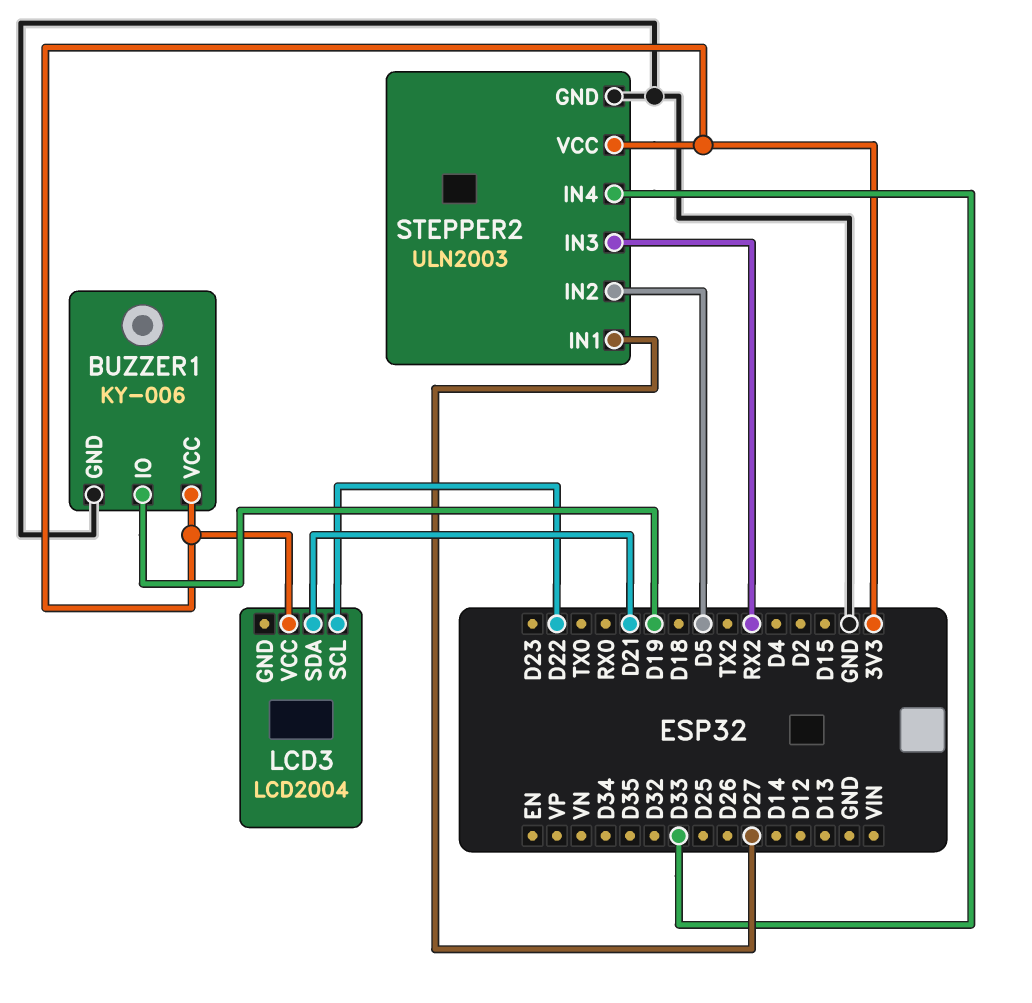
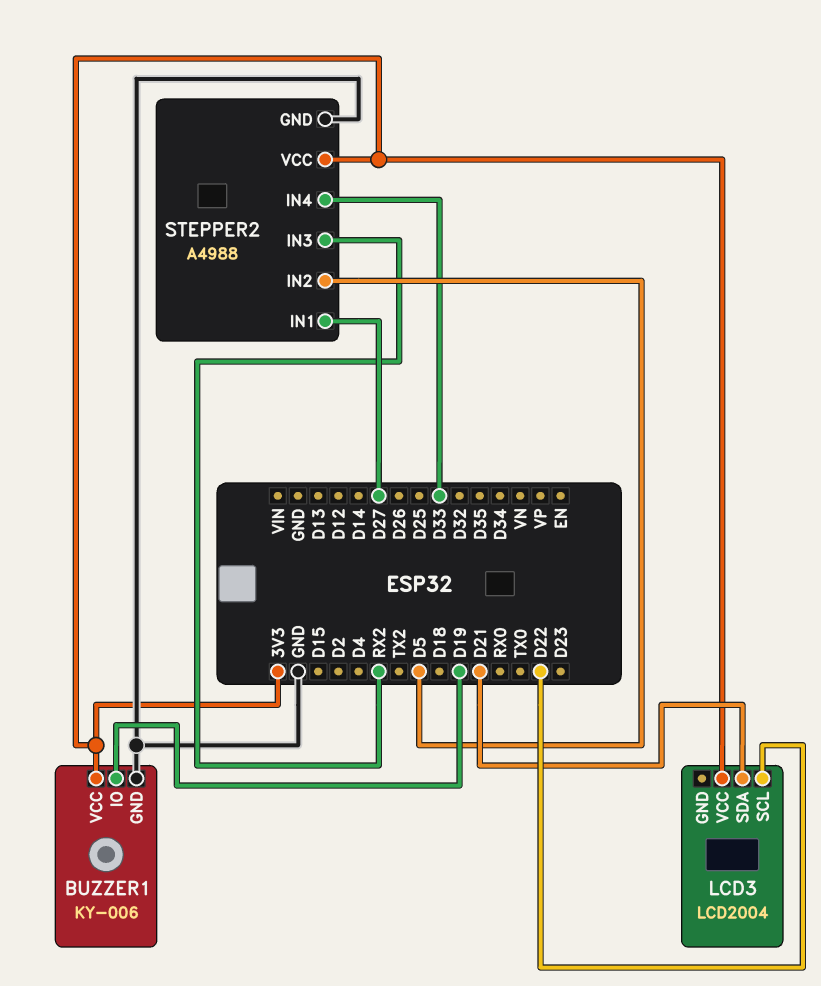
STEPPER2: ULN2003 -> A4988

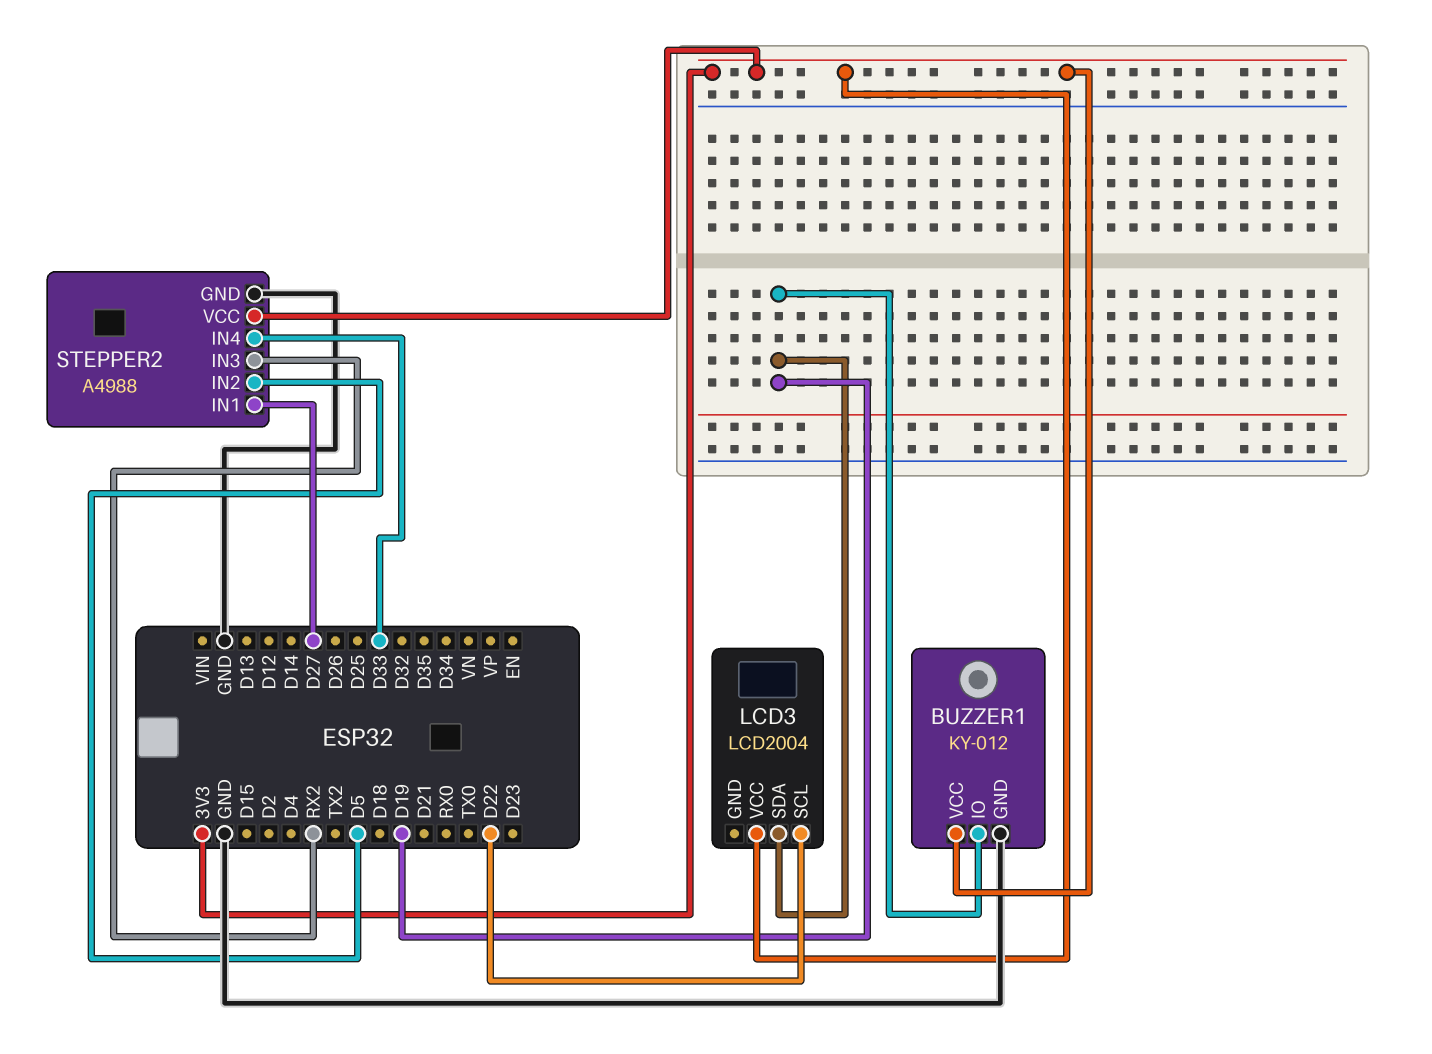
BUZZER1: KY-006 -> KY-012
LCD3 pin SDA: D21 -> D19

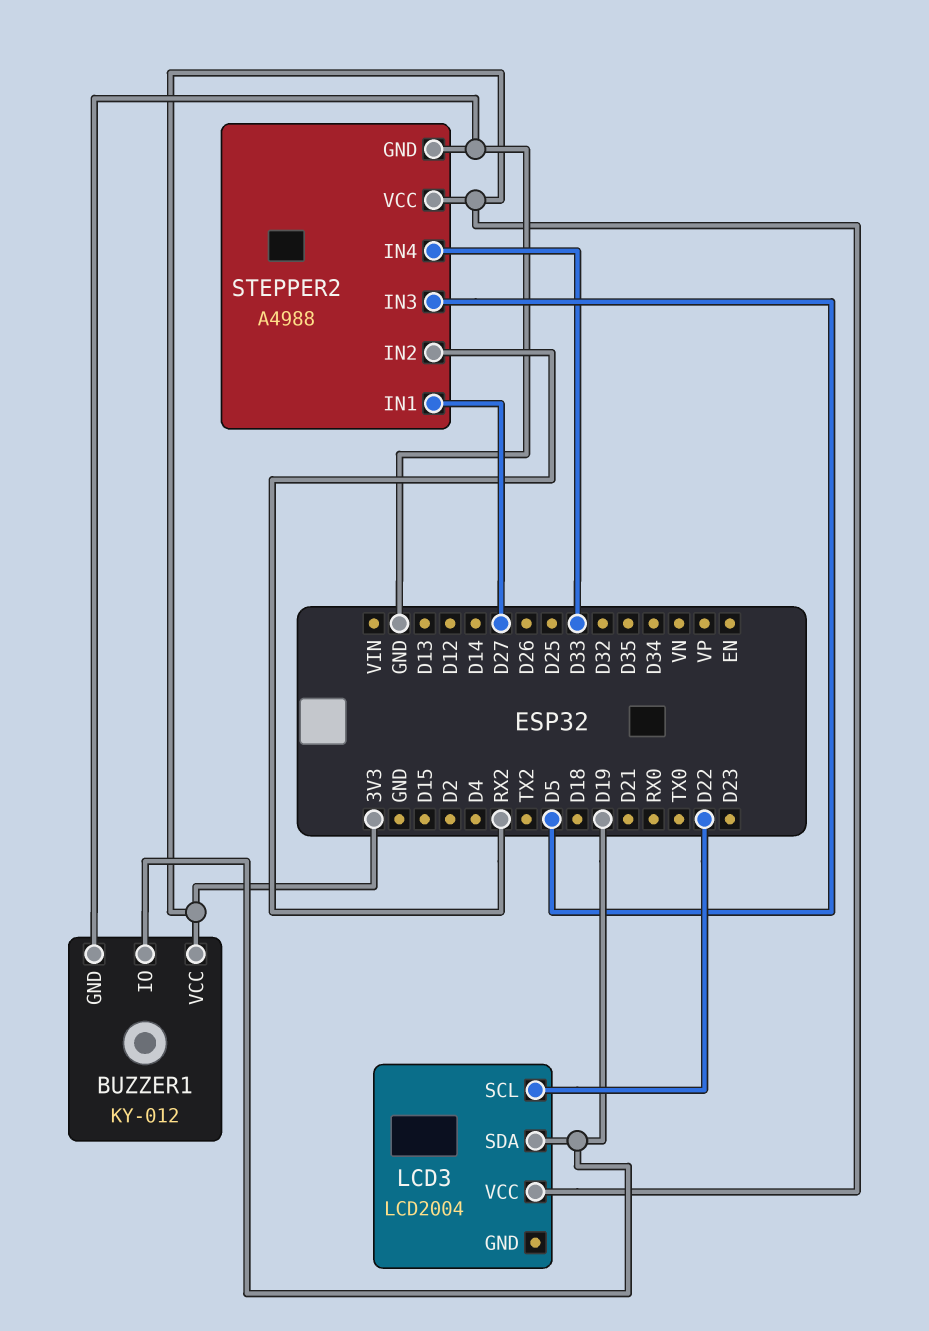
STEPPER2 pin IN2: D5 -> RX2
STEPPER2 pin IN3: RX2 -> D5

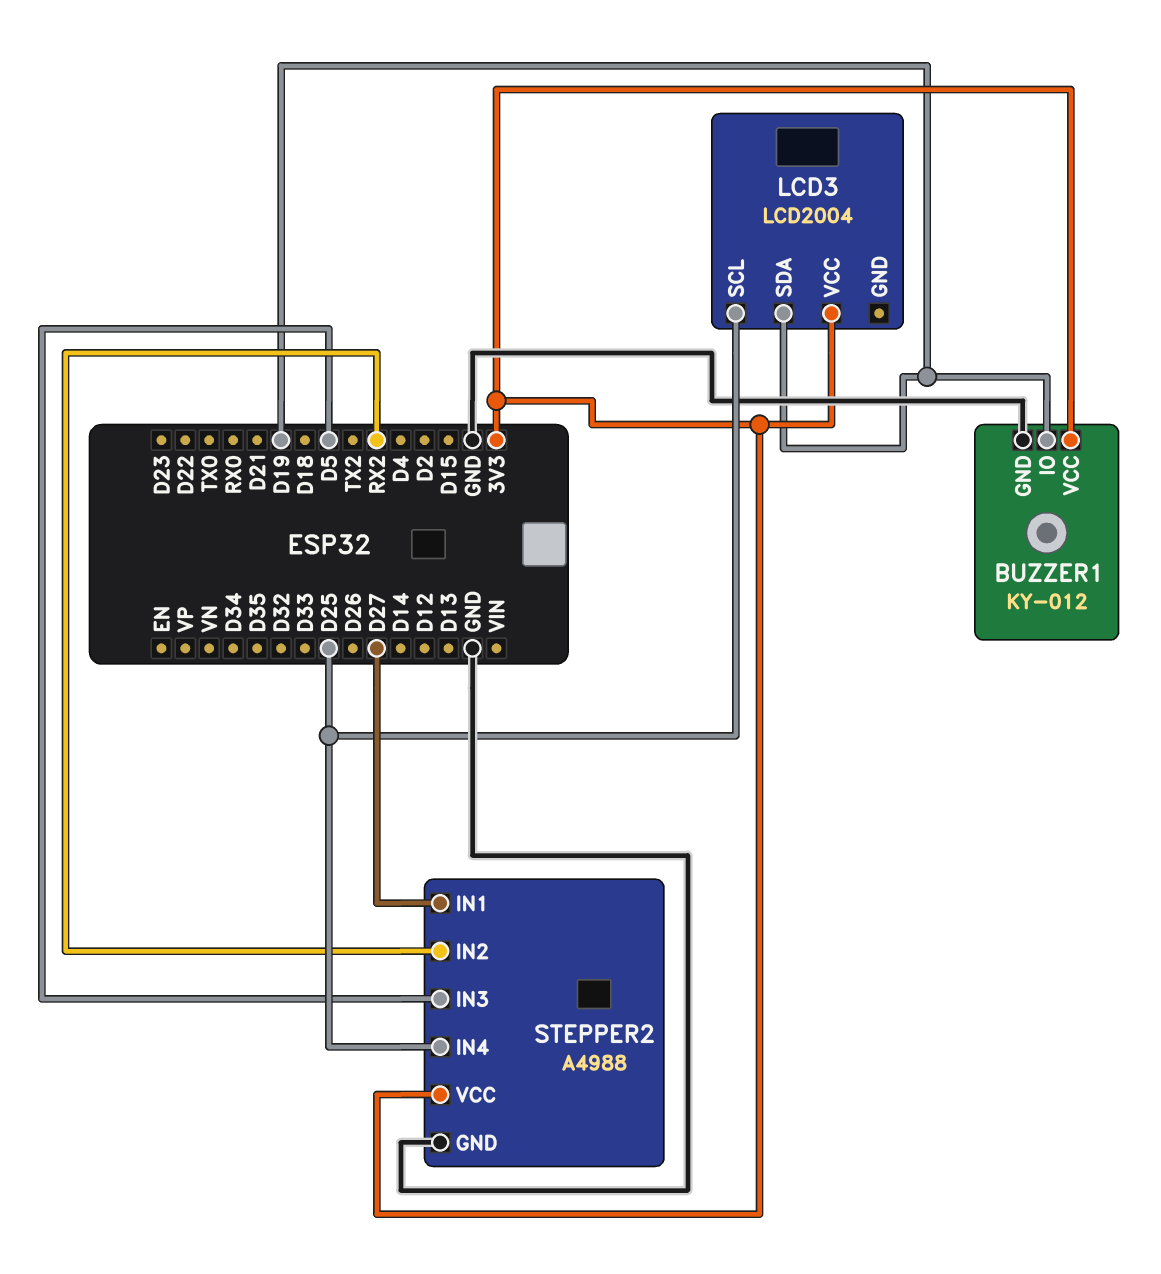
LCD3 pin SCL: D22 -> D25
STEPPER2 pin IN4: D33 -> D25

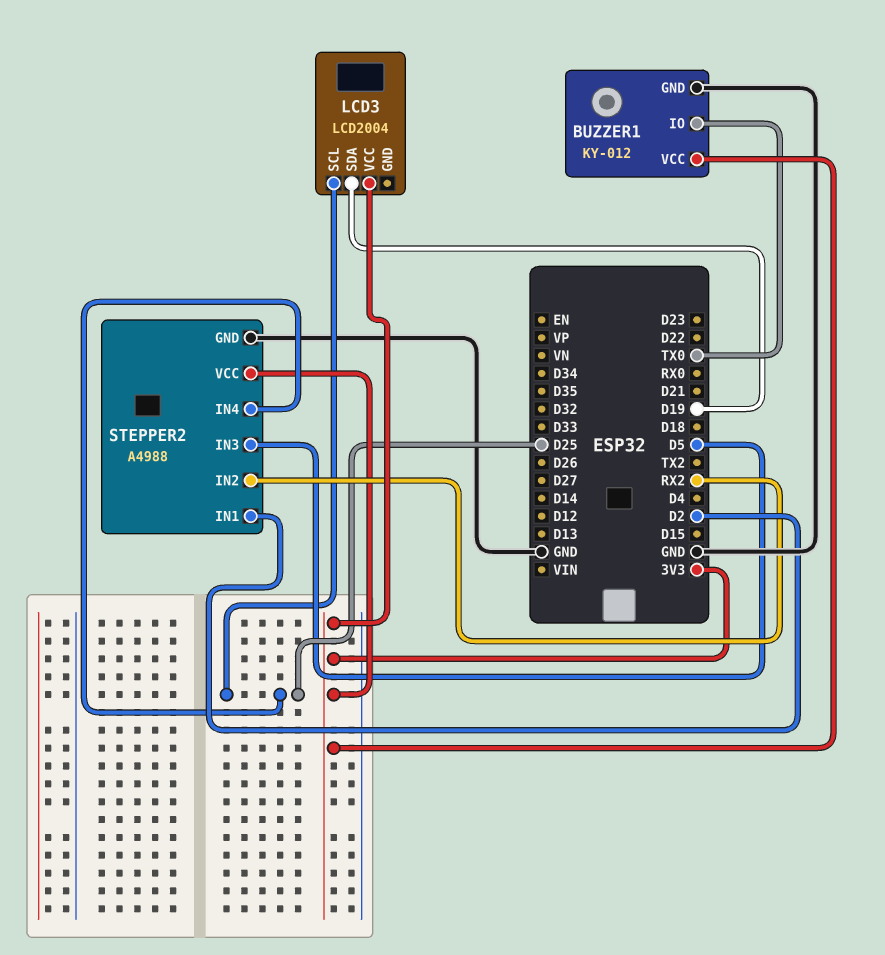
BUZZER1 pin IO: D19 -> TX0
STEPPER2 pin IN1: D27 -> D2

